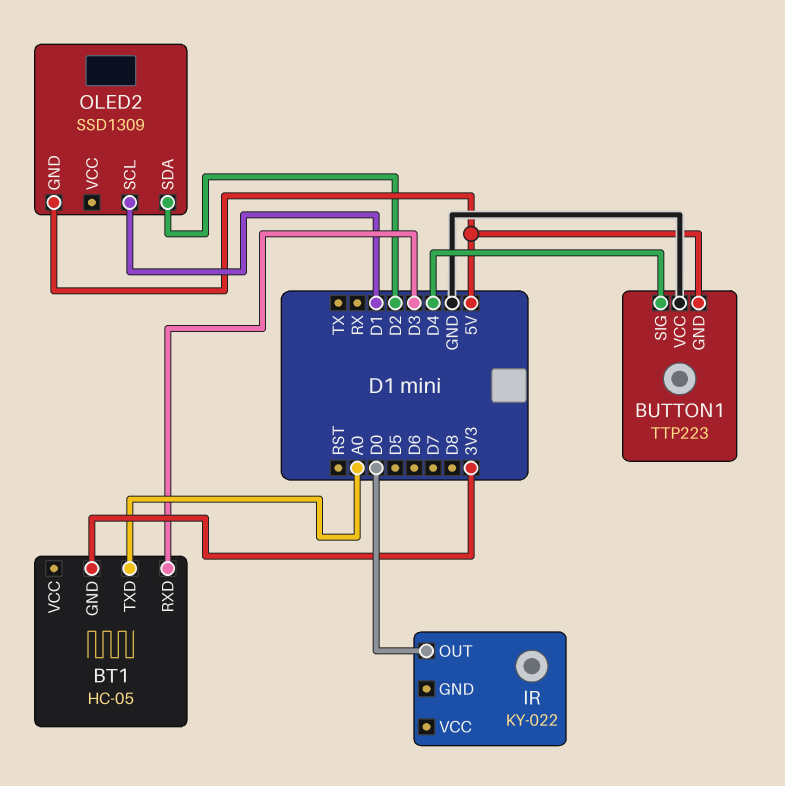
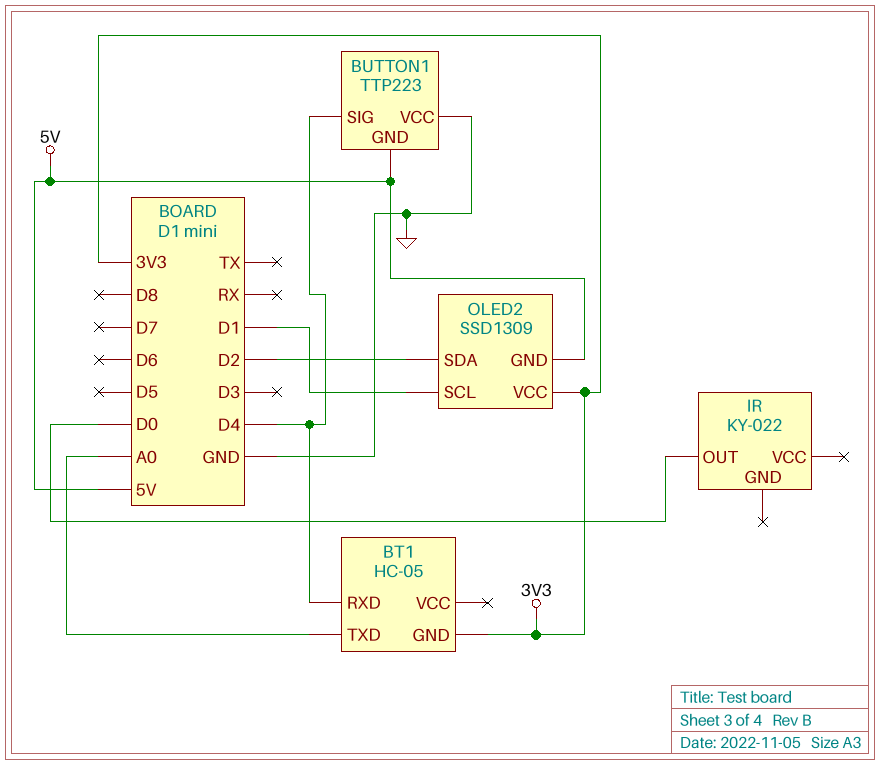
BT1 pin RXD: D3 -> D4
OLED2 pin VCC: none -> 3V3

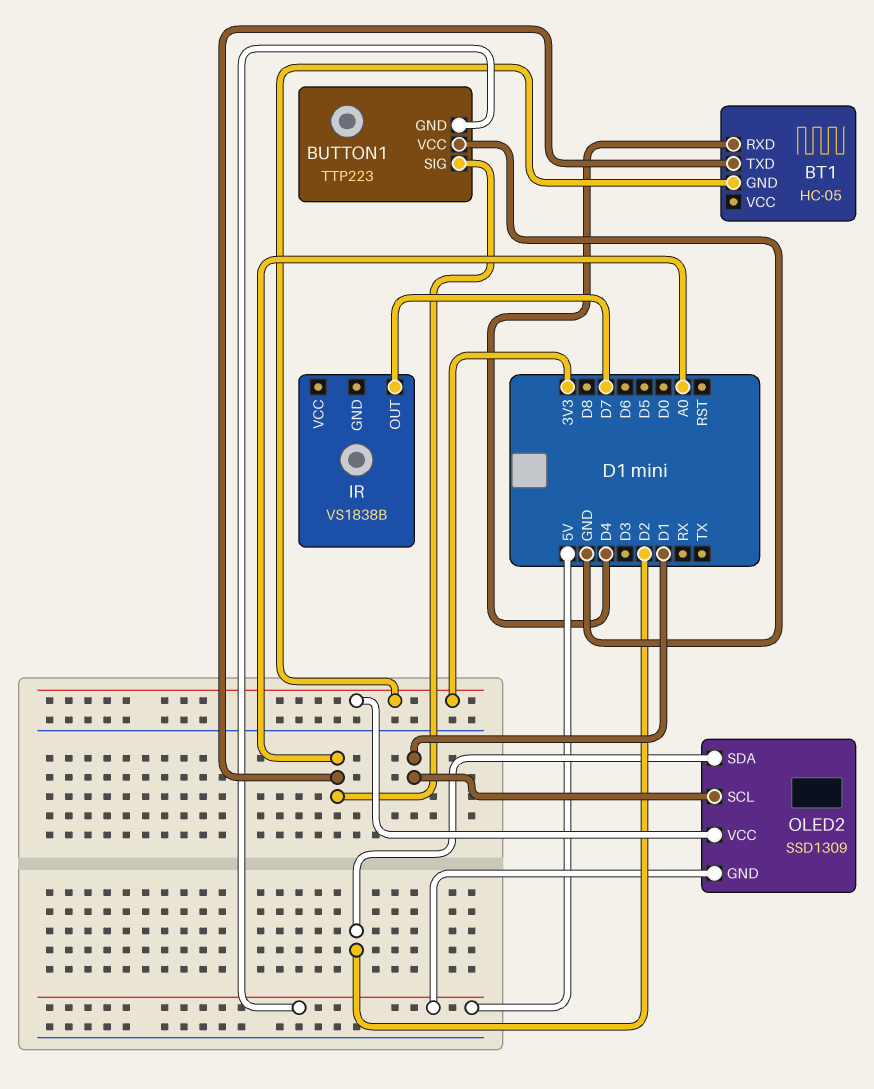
BUTTON1 pin SIG: D4 -> A0
IR: KY-022 -> VS1838B
IR pin OUT: D0 -> D7

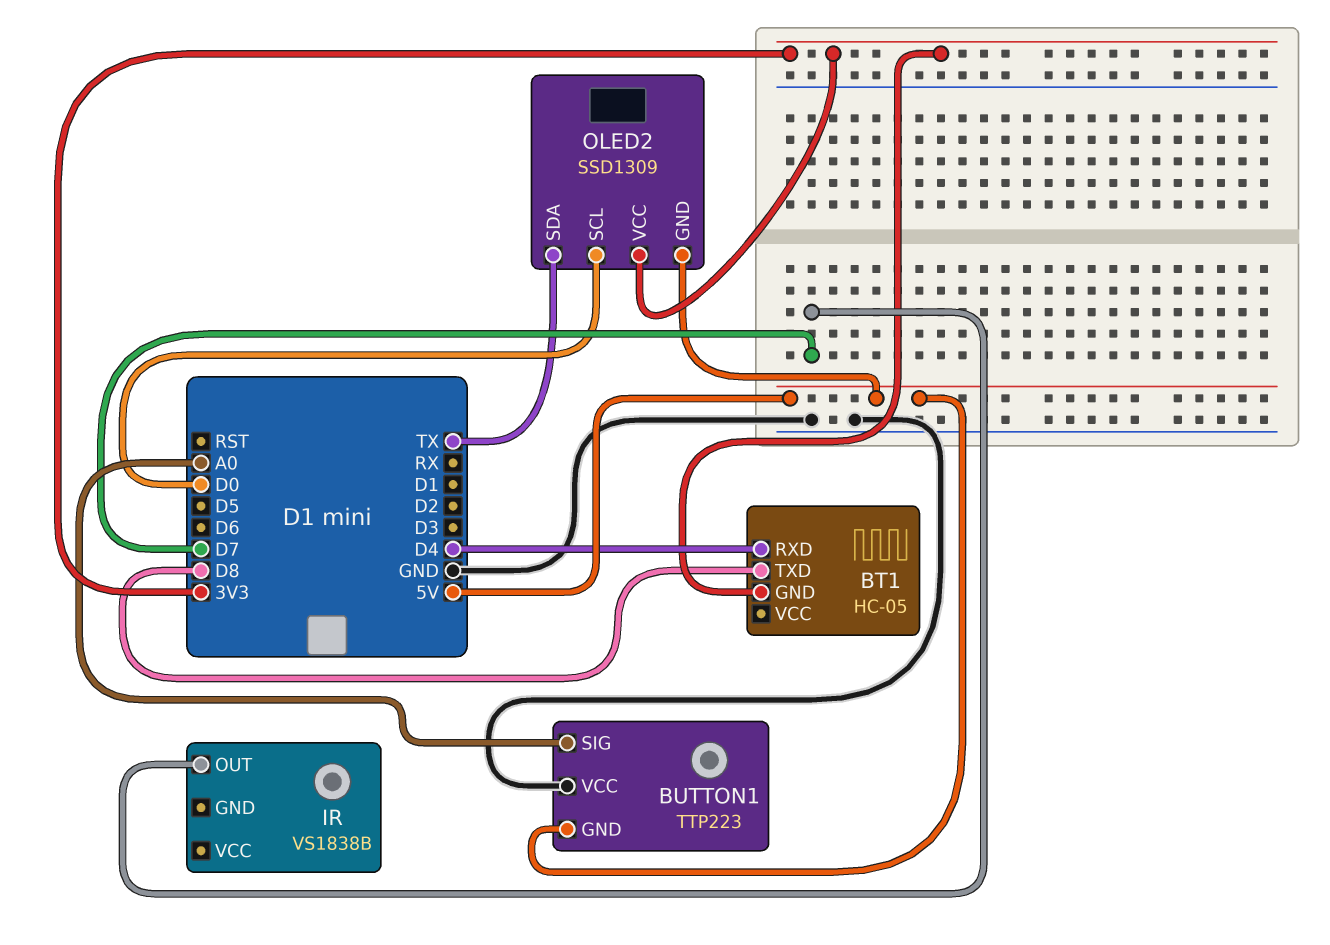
BT1 pin TXD: A0 -> D8
OLED2 pin SCL: D1 -> D0
OLED2 pin SDA: D2 -> TX

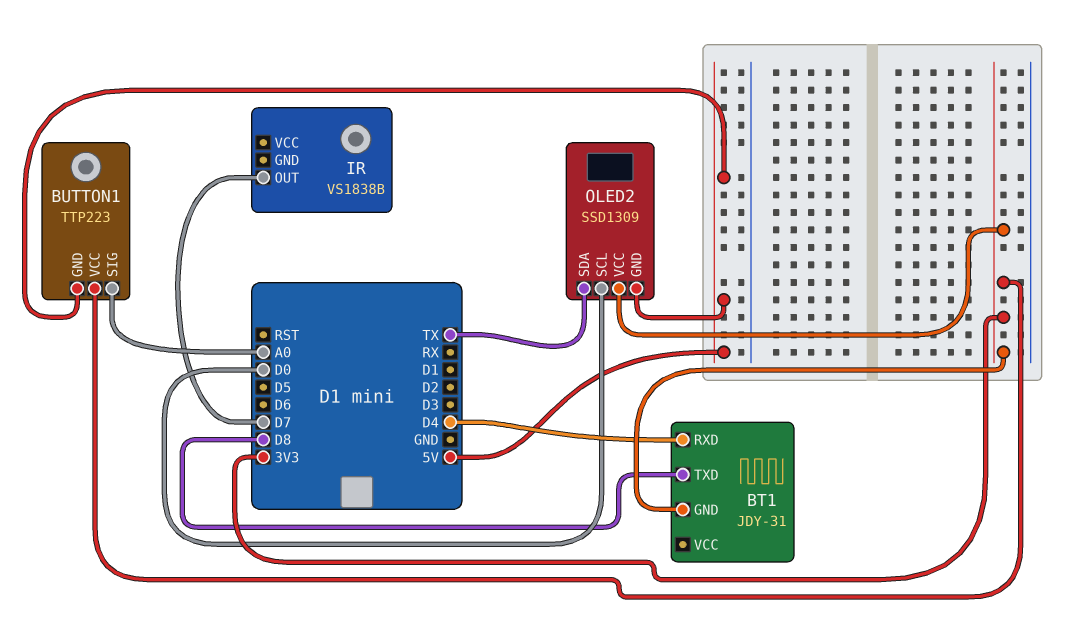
BT1: HC-05 -> JDY-31
BUTTON1 pin VCC: GND -> 3V3

